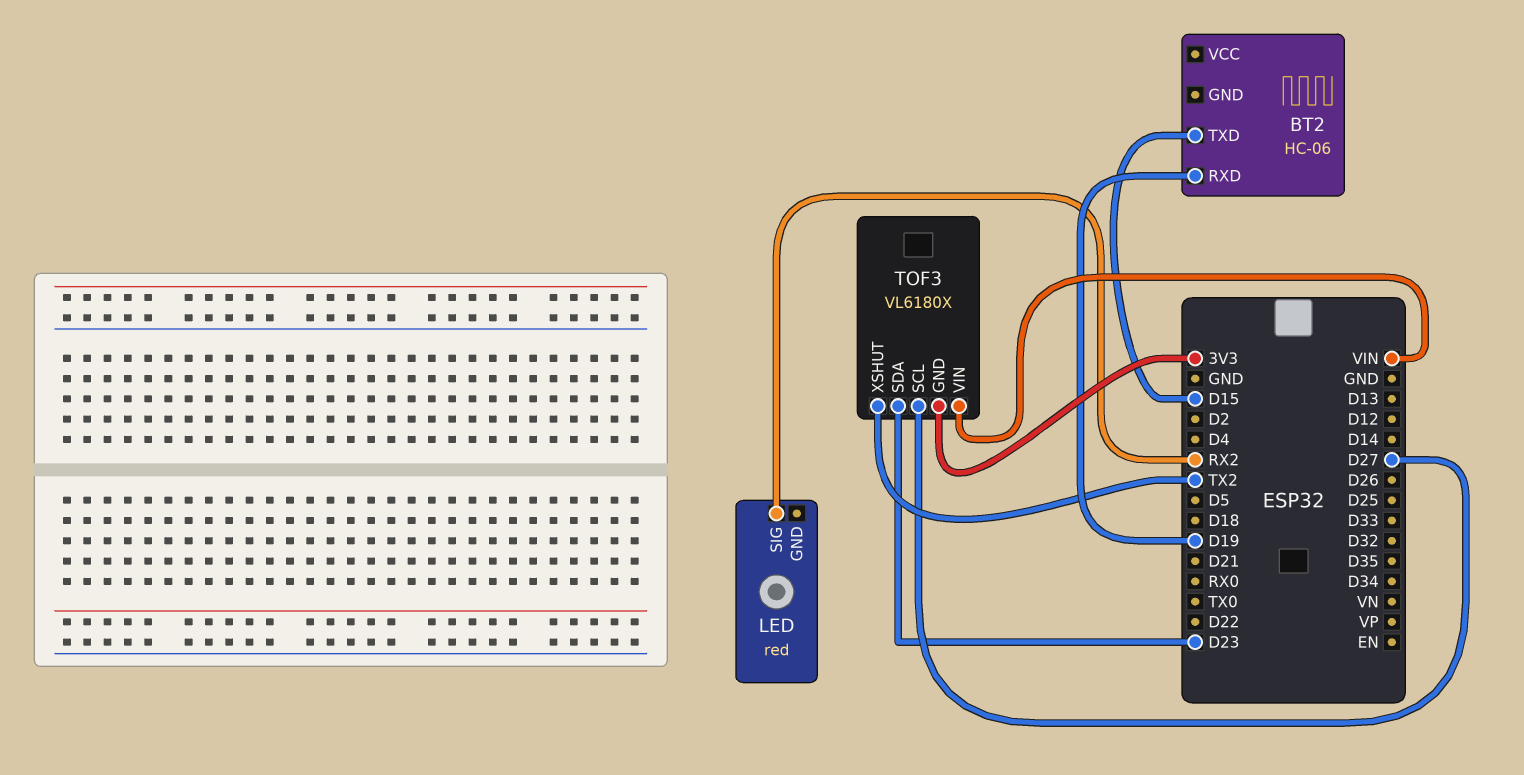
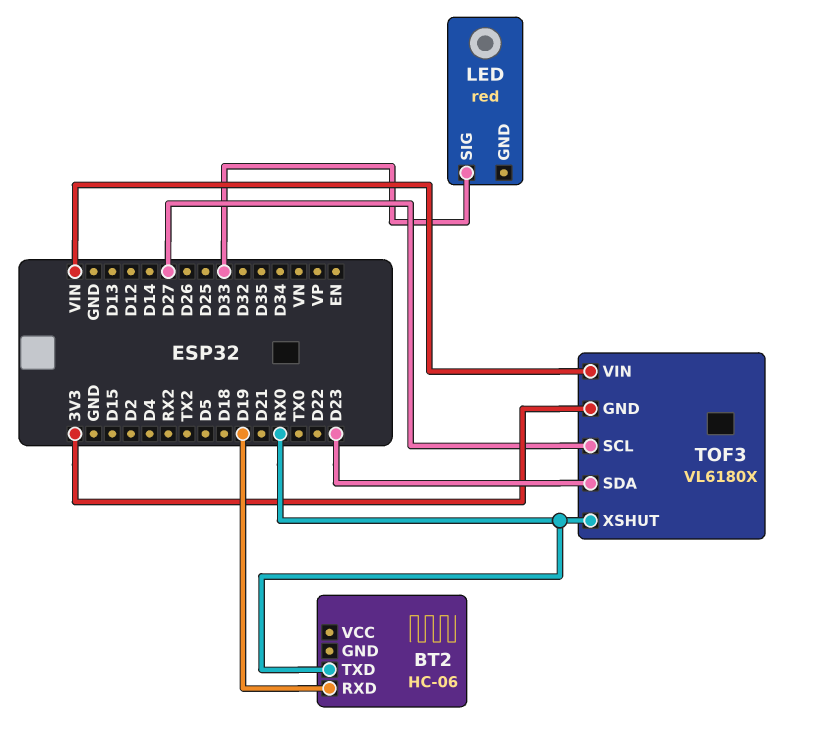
BT2 pin TXD: D15 -> RX0
LED pin SIG: RX2 -> D33
TOF3 pin XSHUT: TX2 -> RX0

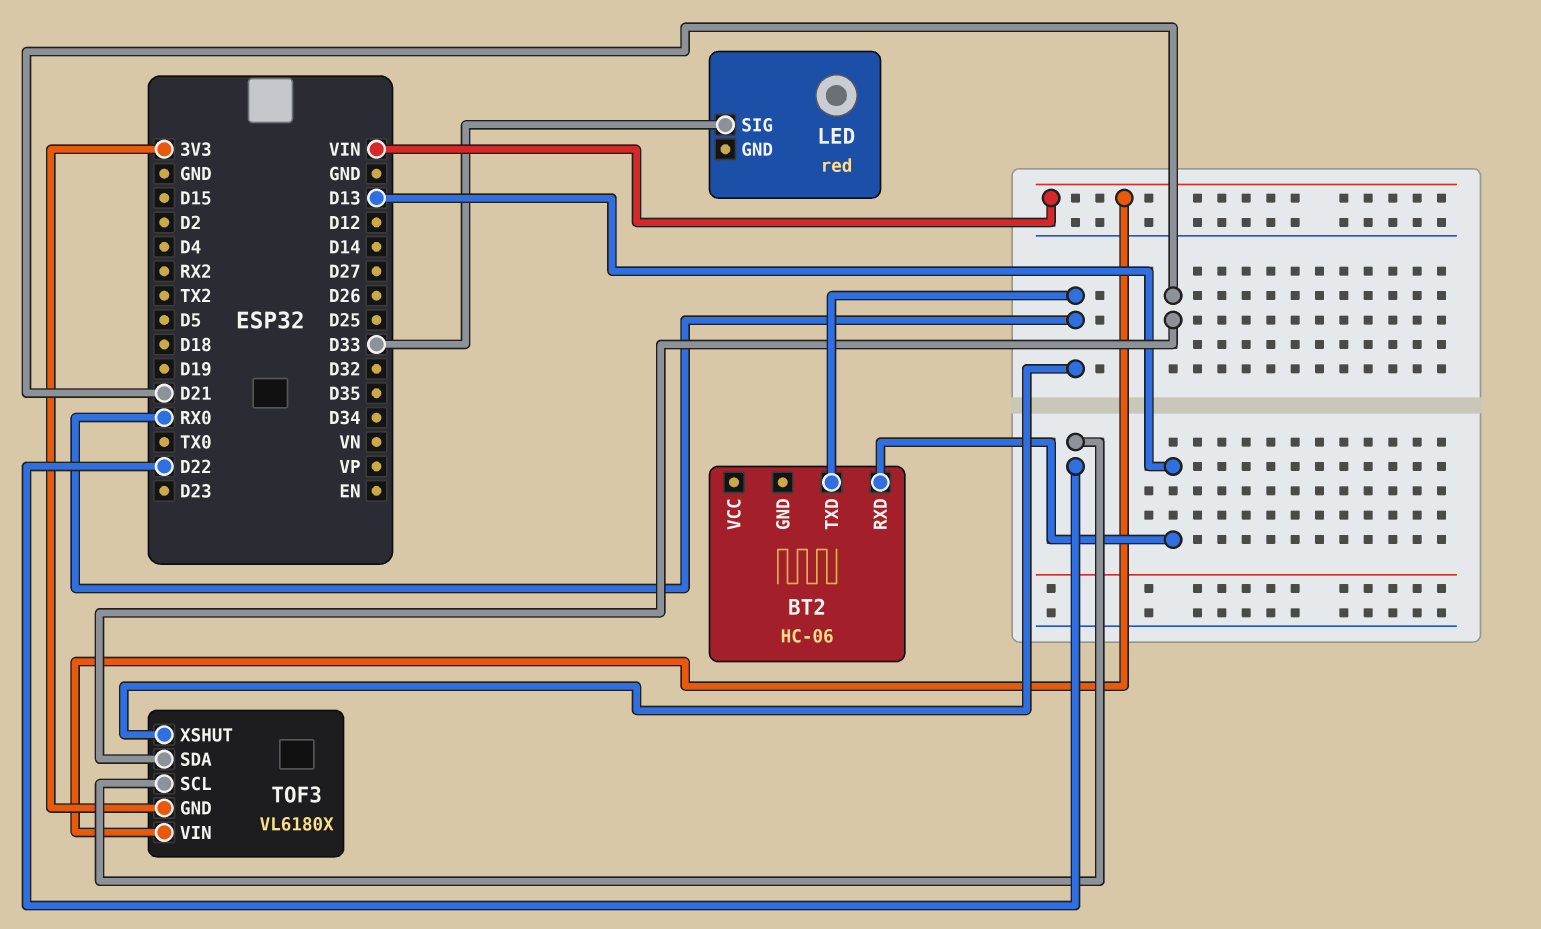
BT2 pin RXD: D19 -> D13
TOF3 pin SCL: D27 -> D22
TOF3 pin SDA: D23 -> D21

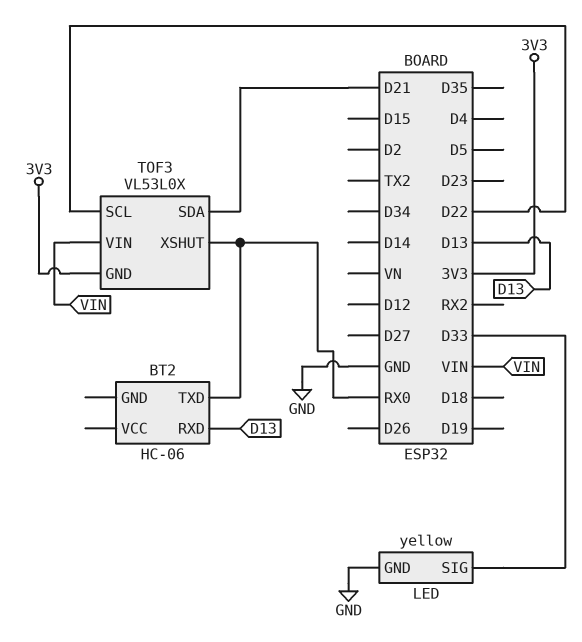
LED: red -> yellow
LED pin GND: none -> GND
TOF3: VL6180X -> VL53L0X

